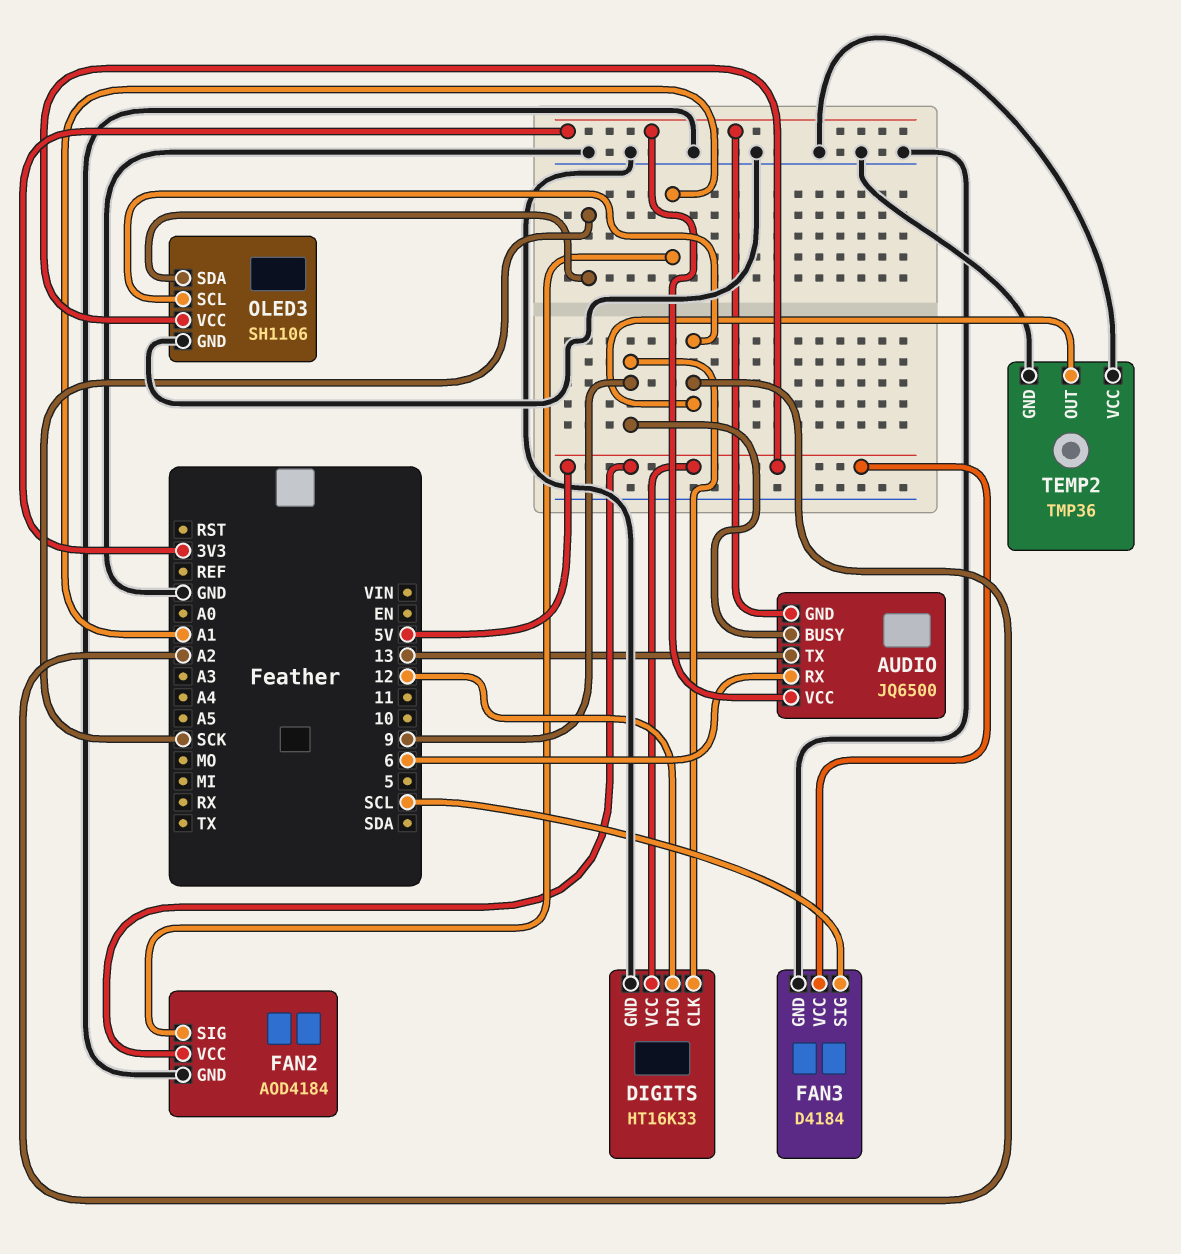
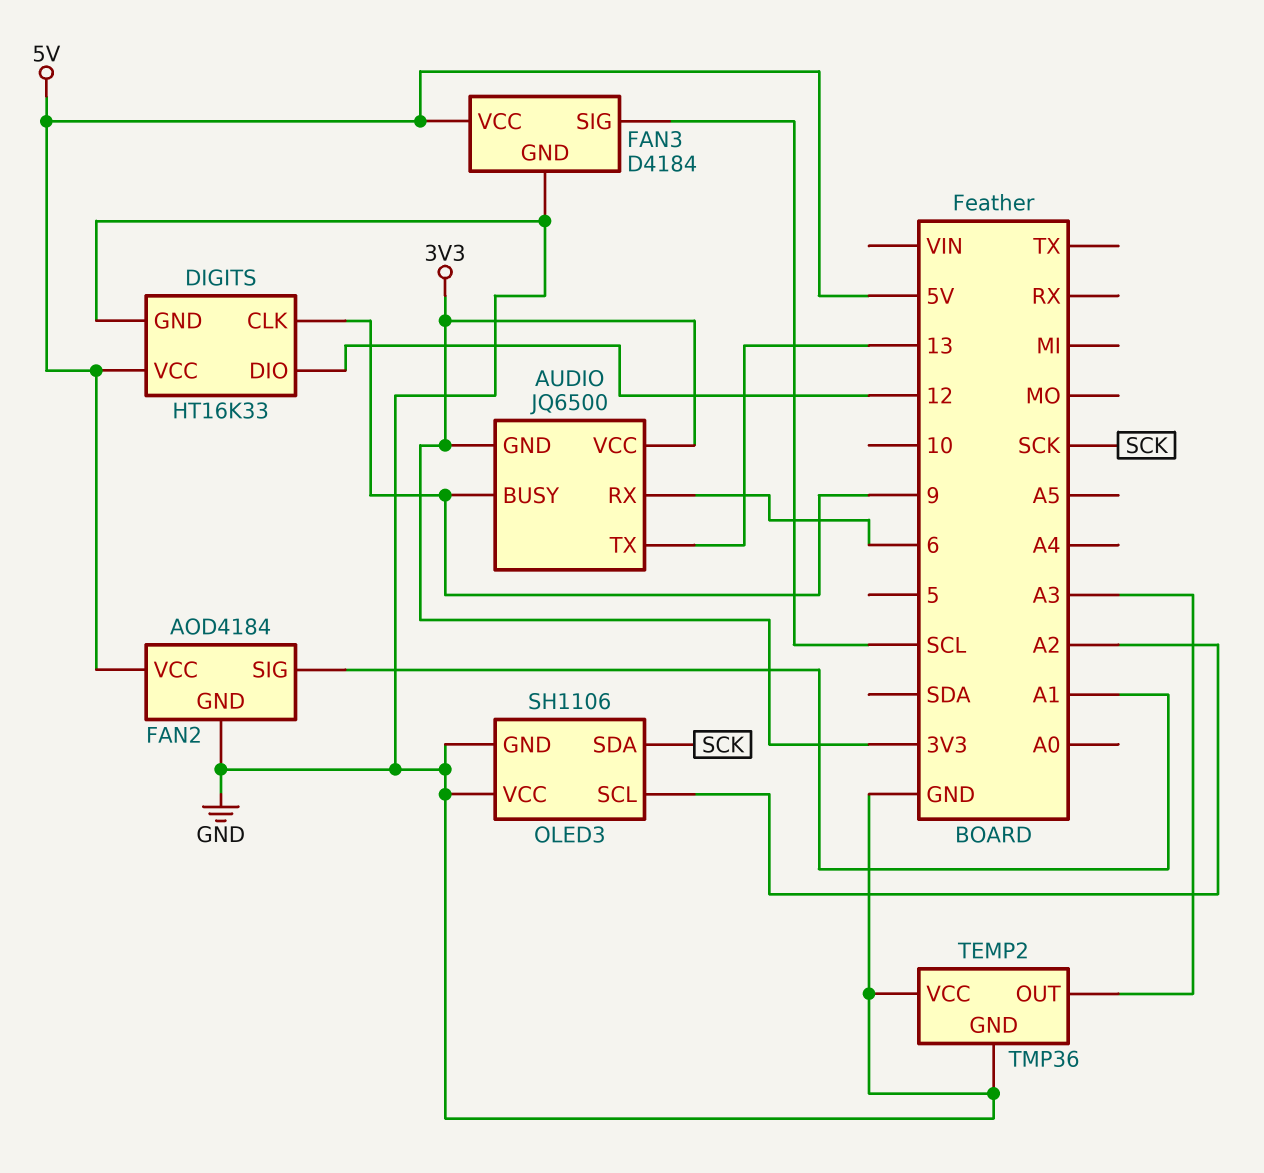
OLED3 pin VCC: 5V -> GND
TEMP2 pin OUT: A2 -> A3

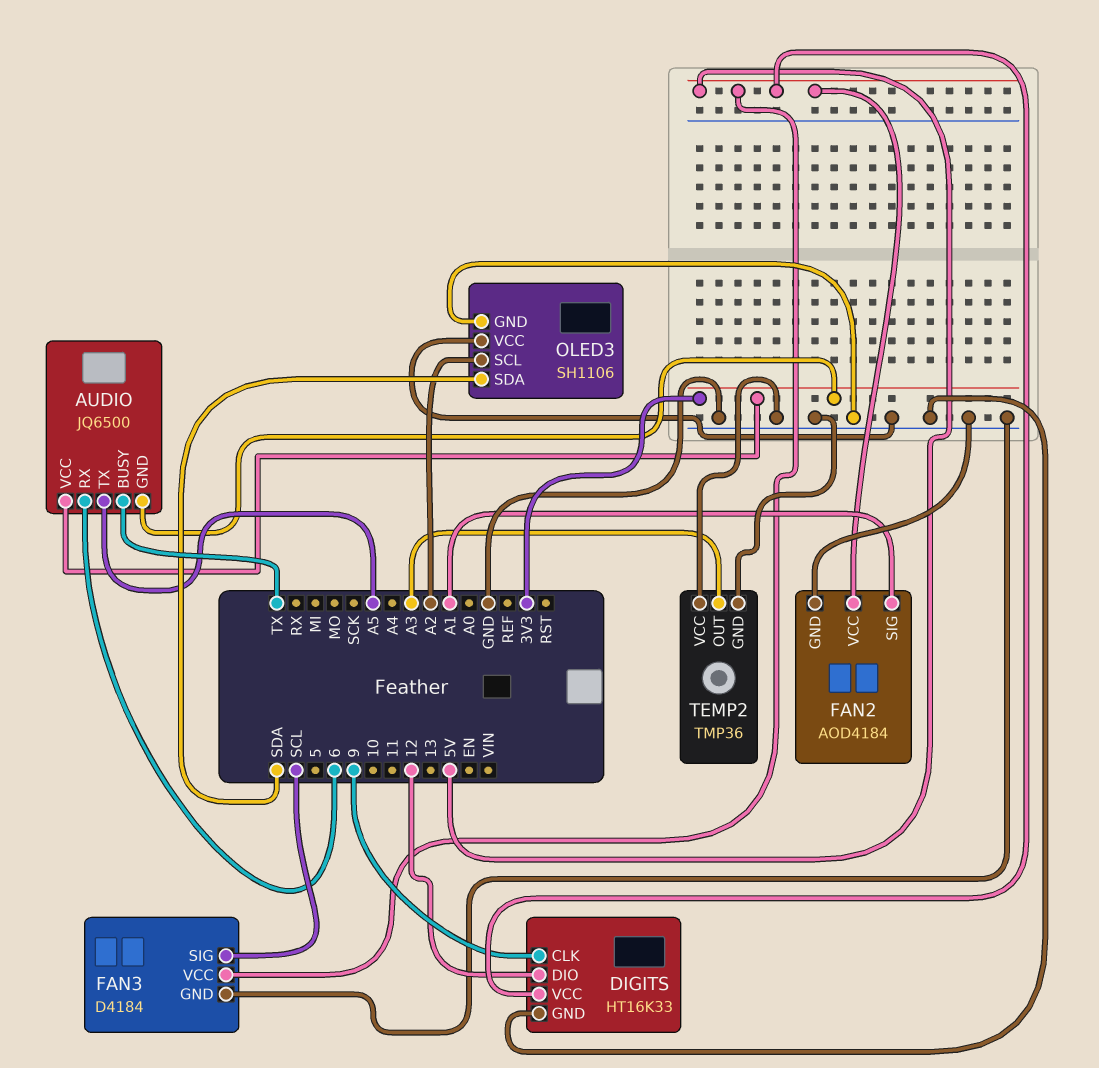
AUDIO pin BUSY: 9 -> TX
AUDIO pin TX: 13 -> A5
OLED3 pin SDA: SCK -> SDA

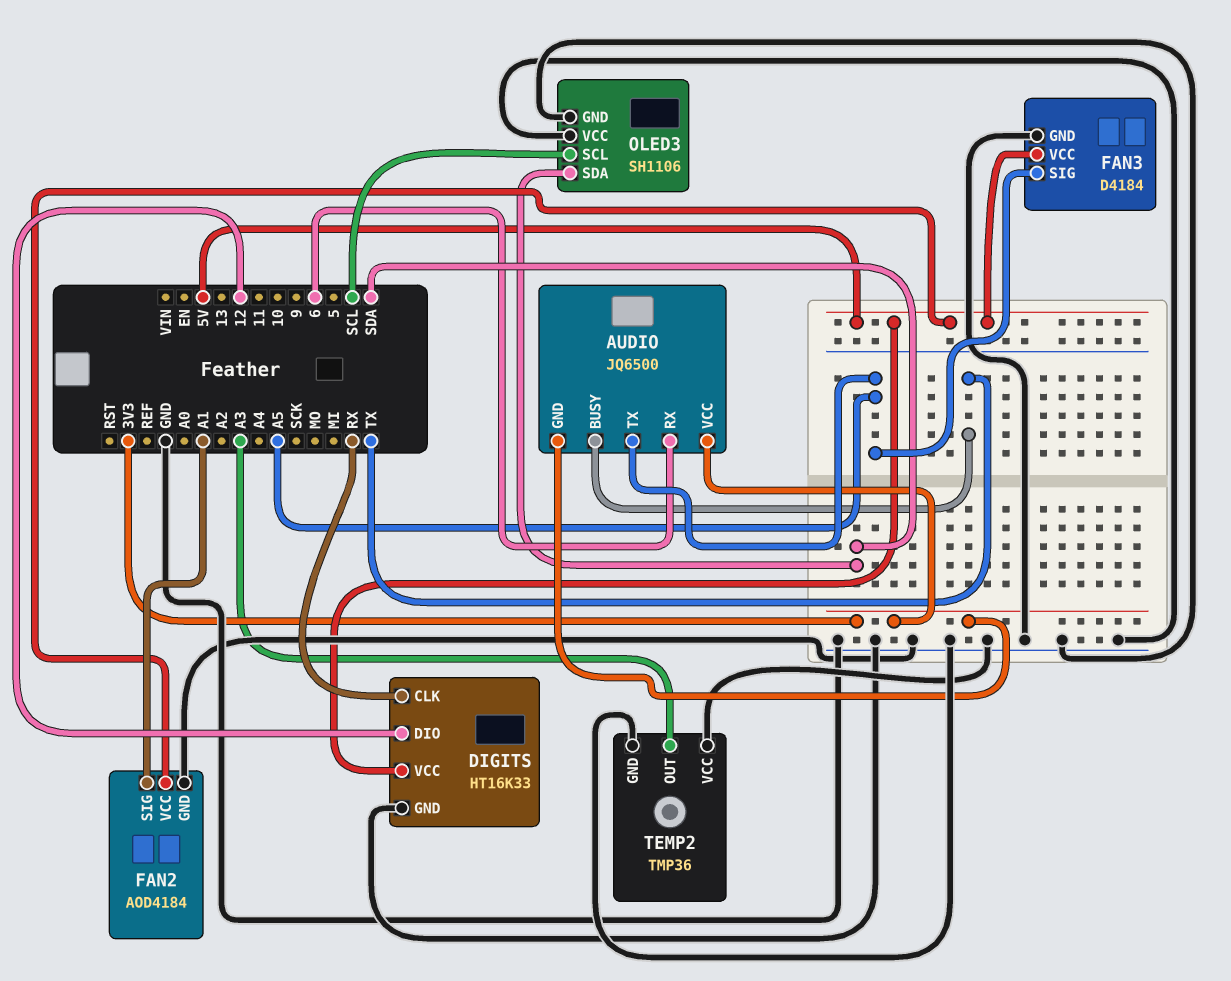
DIGITS pin CLK: 9 -> RX
FAN3 pin SIG: SCL -> A5
OLED3 pin SCL: A2 -> SCL

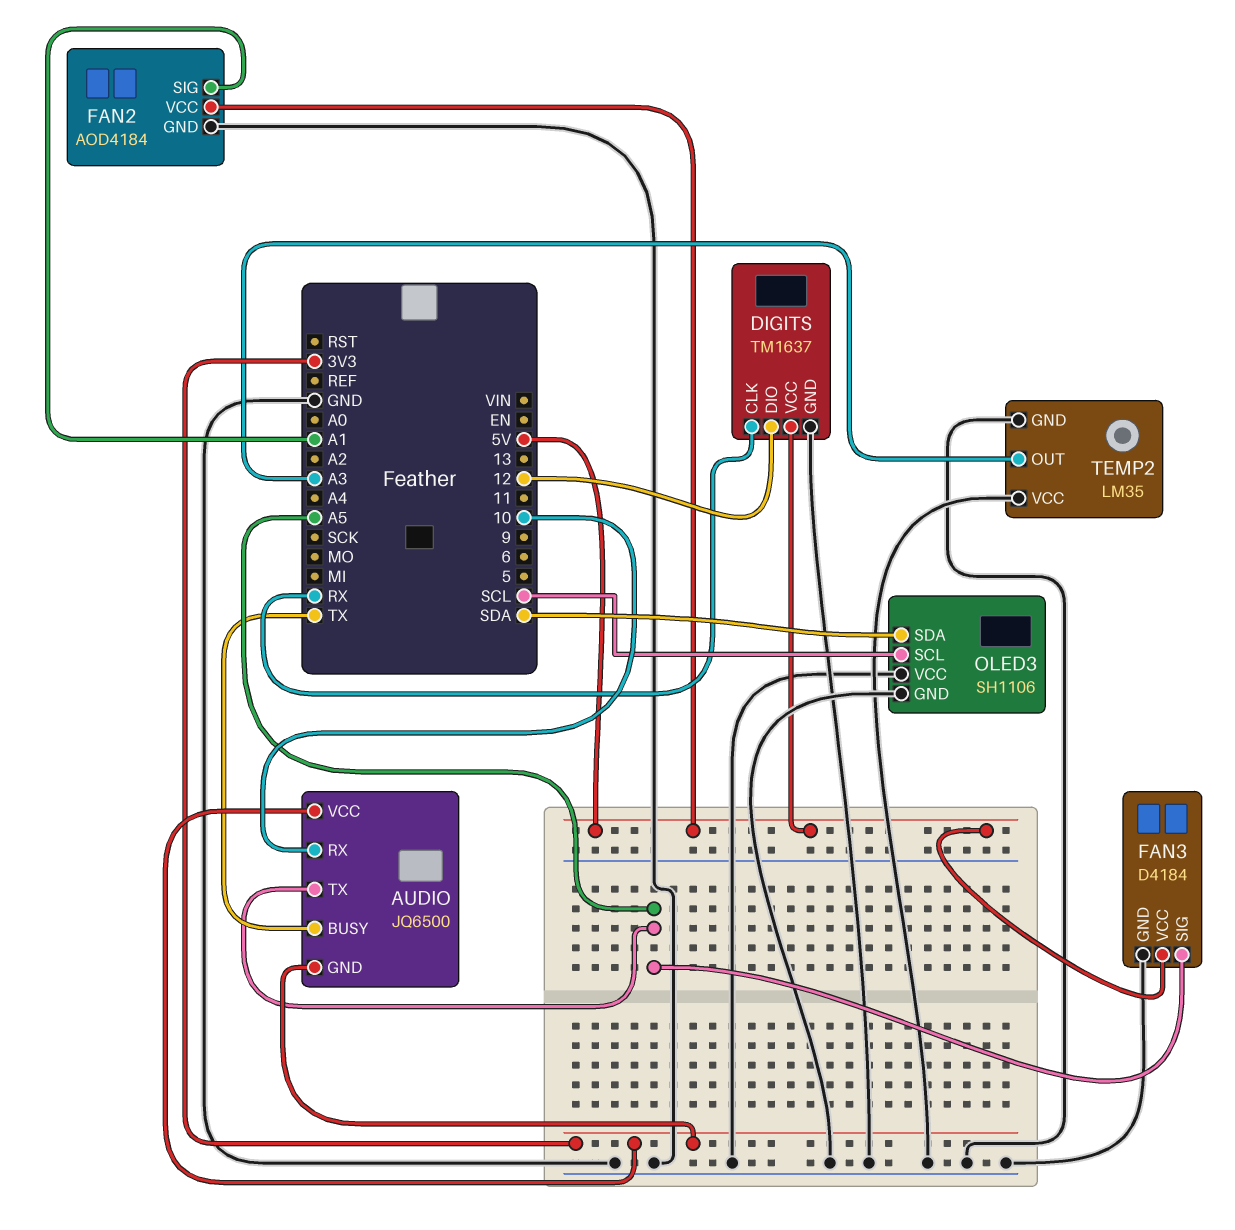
AUDIO pin RX: 6 -> 10
DIGITS: HT16K33 -> TM1637
TEMP2: TMP36 -> LM35

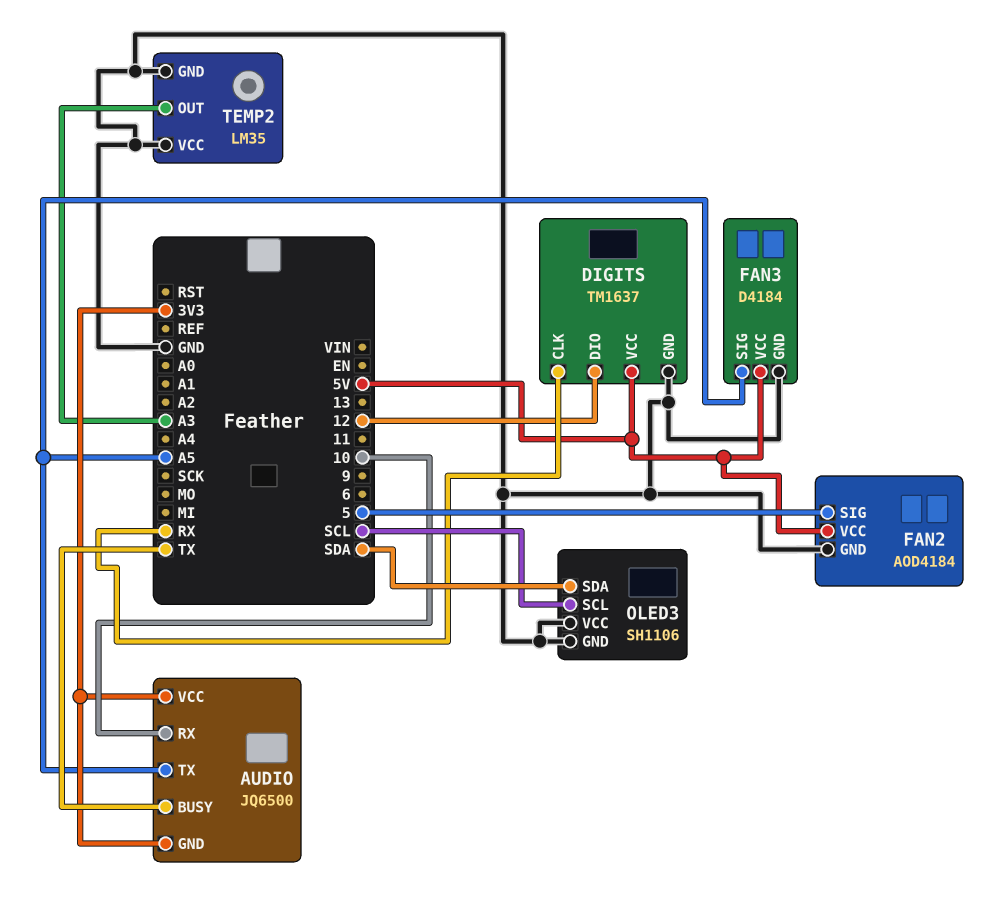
FAN2 pin SIG: A1 -> 5

